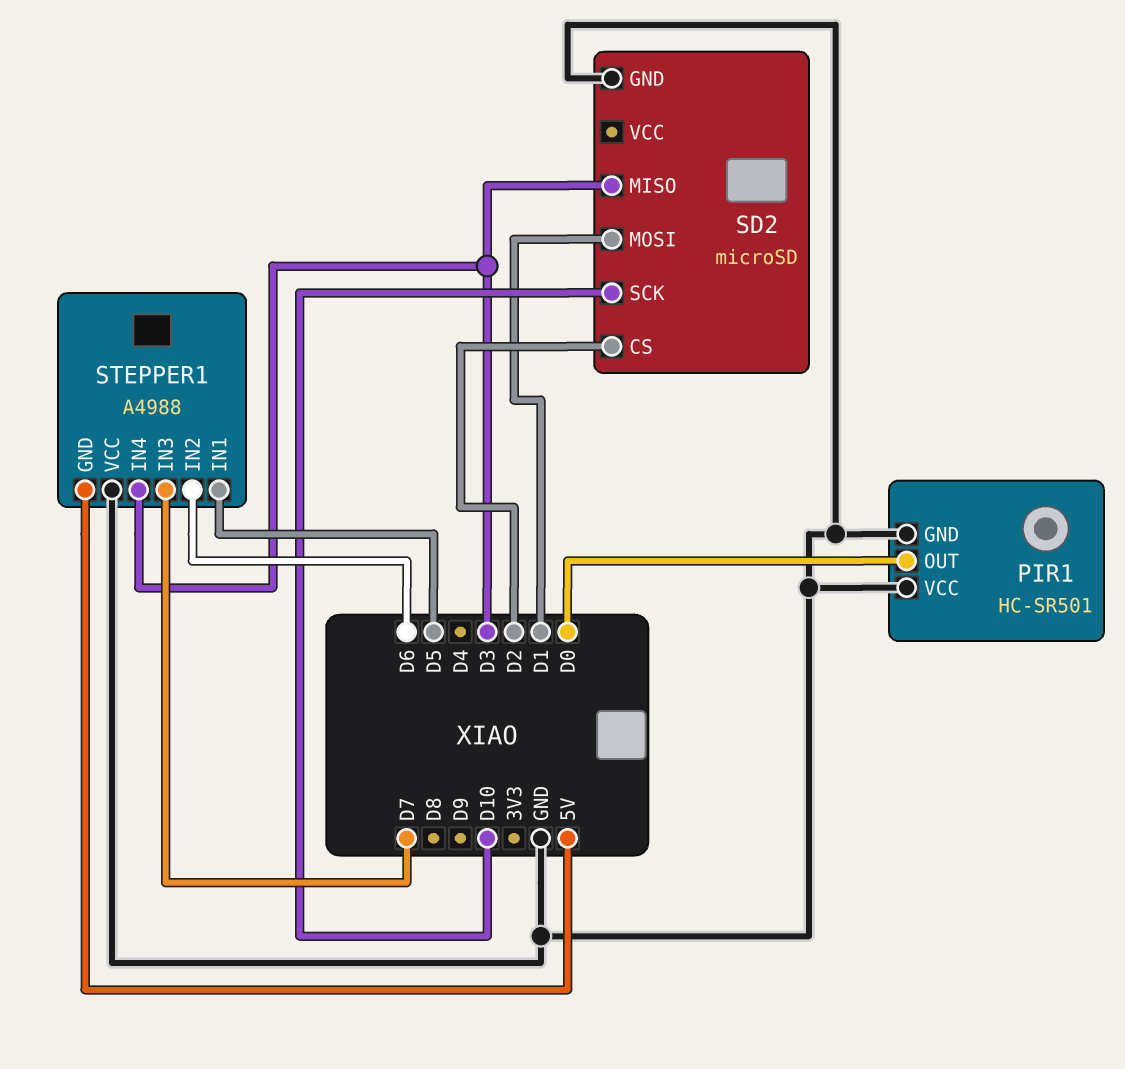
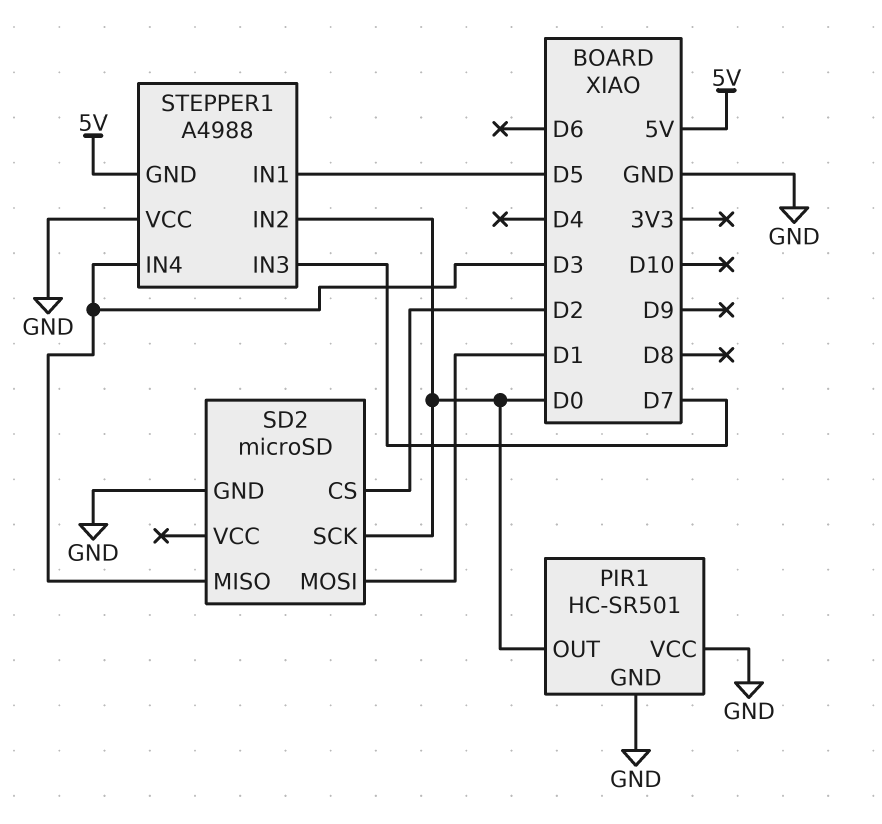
SD2 pin SCK: D10 -> D0
STEPPER1 pin IN2: D6 -> D0

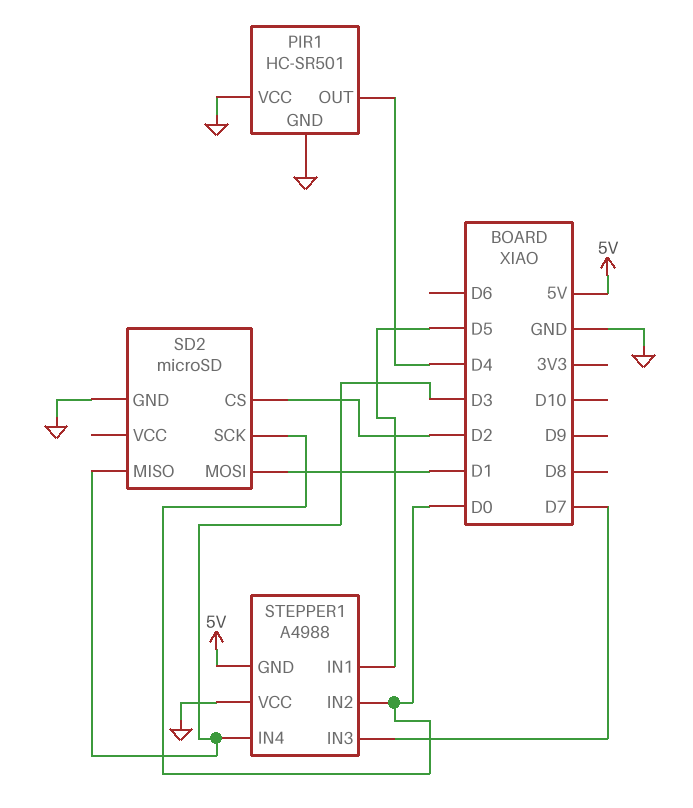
PIR1 pin OUT: D0 -> D4

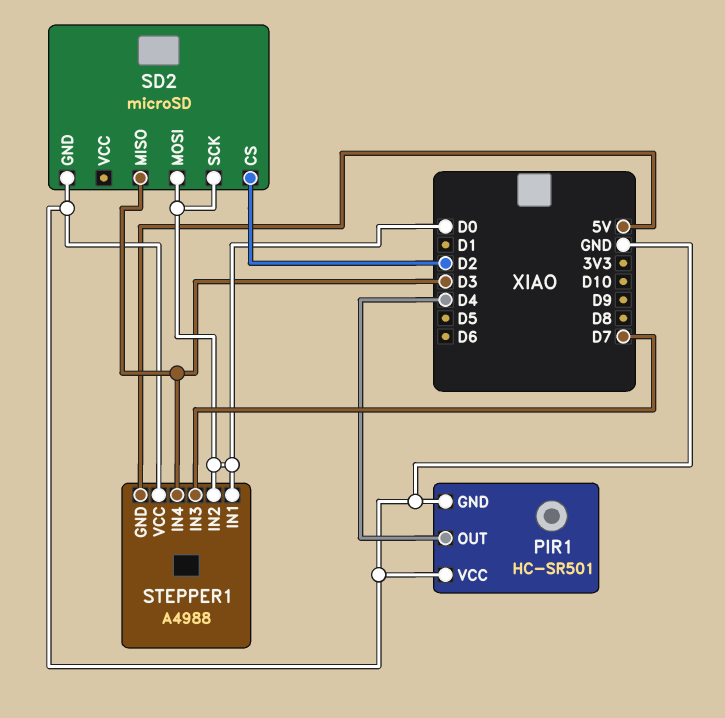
SD2 pin MOSI: D1 -> D0
STEPPER1 pin IN1: D5 -> D0

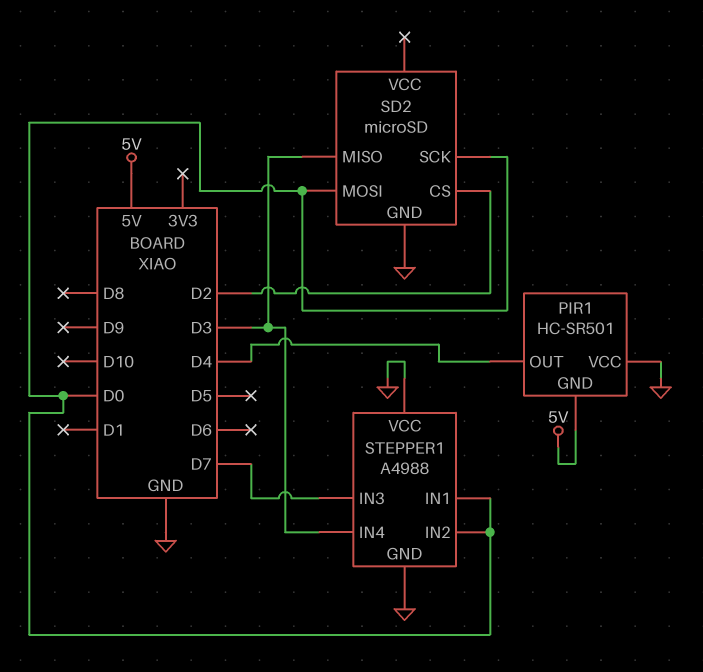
PIR1 pin GND: GND -> 5V
STEPPER1 pin GND: 5V -> GND

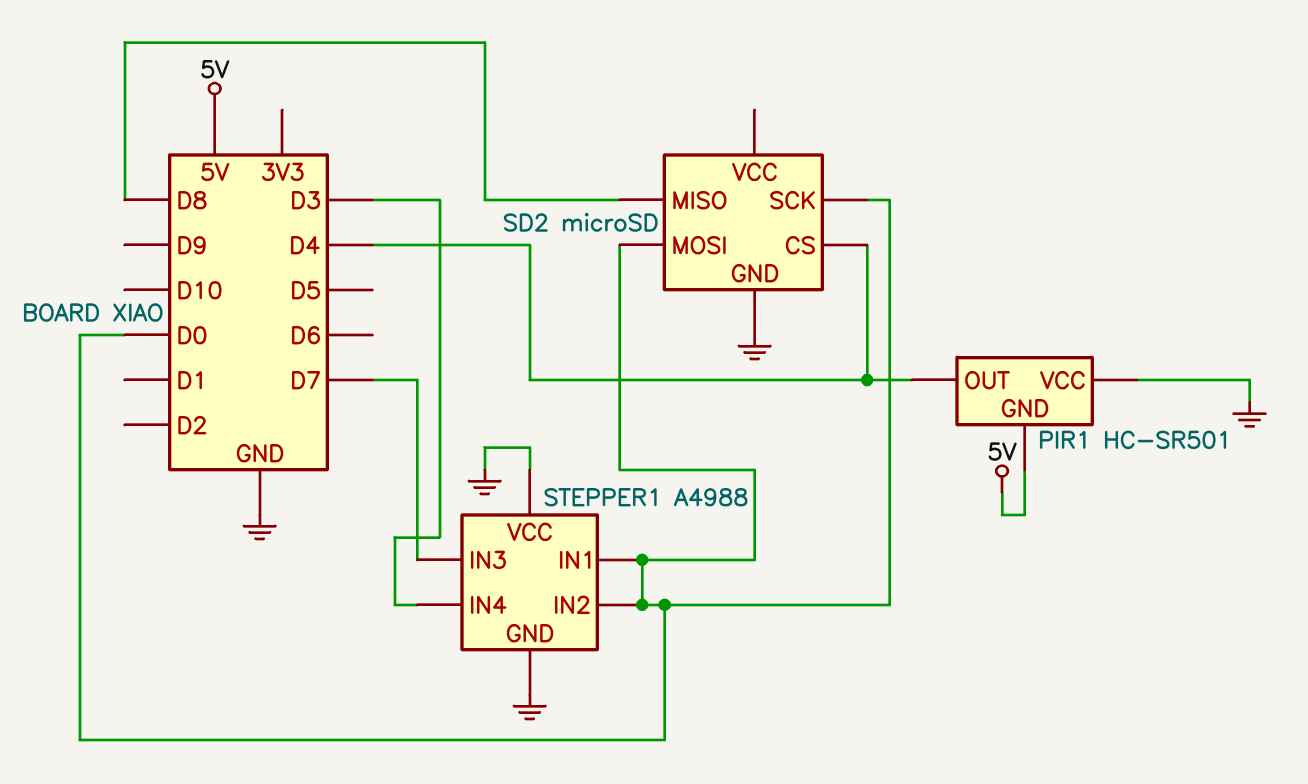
SD2 pin CS: D2 -> D4
SD2 pin MISO: D3 -> D8

